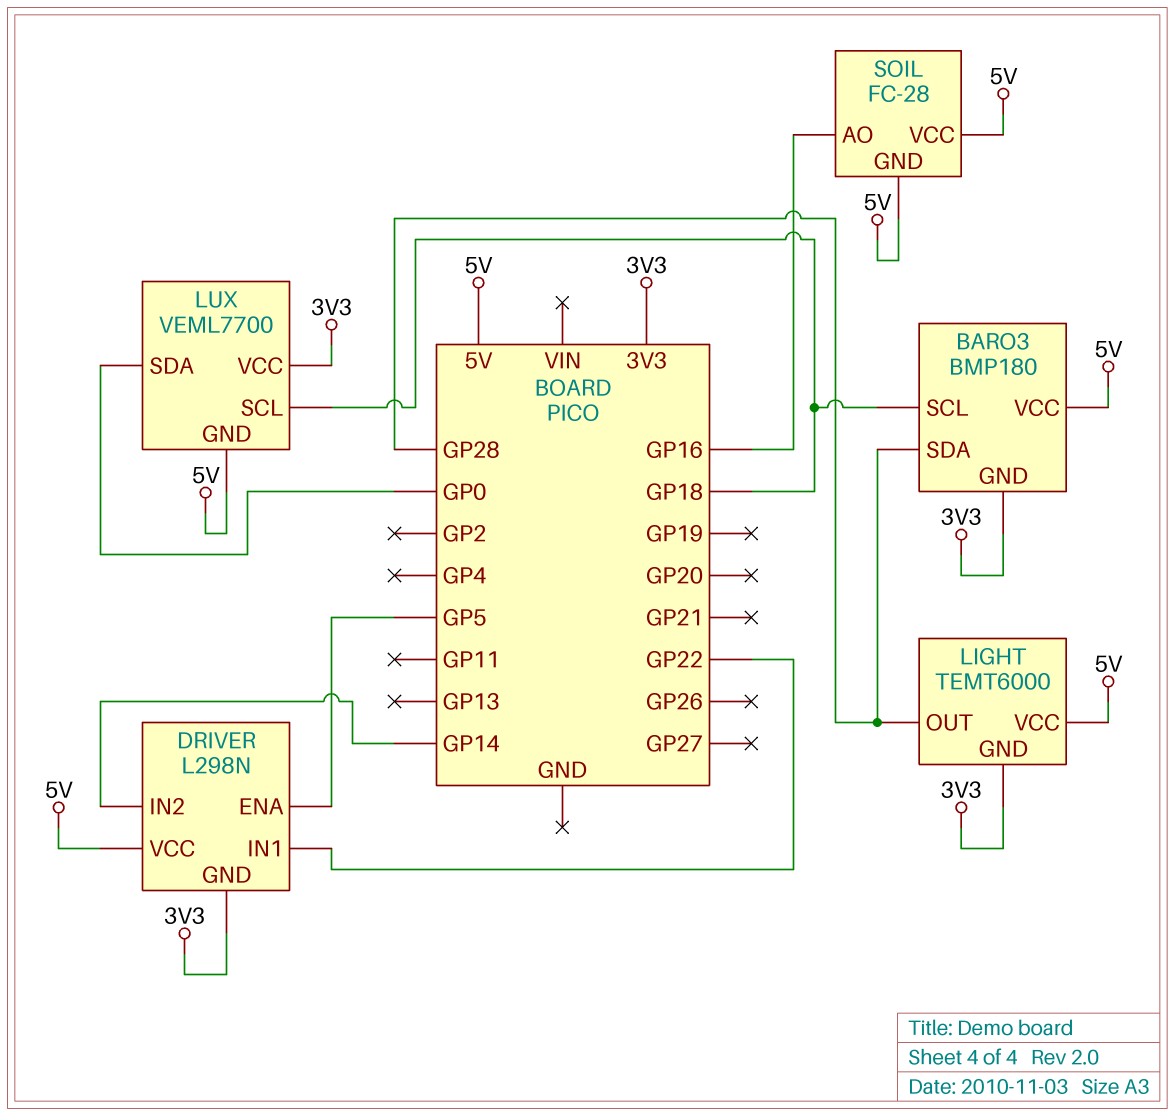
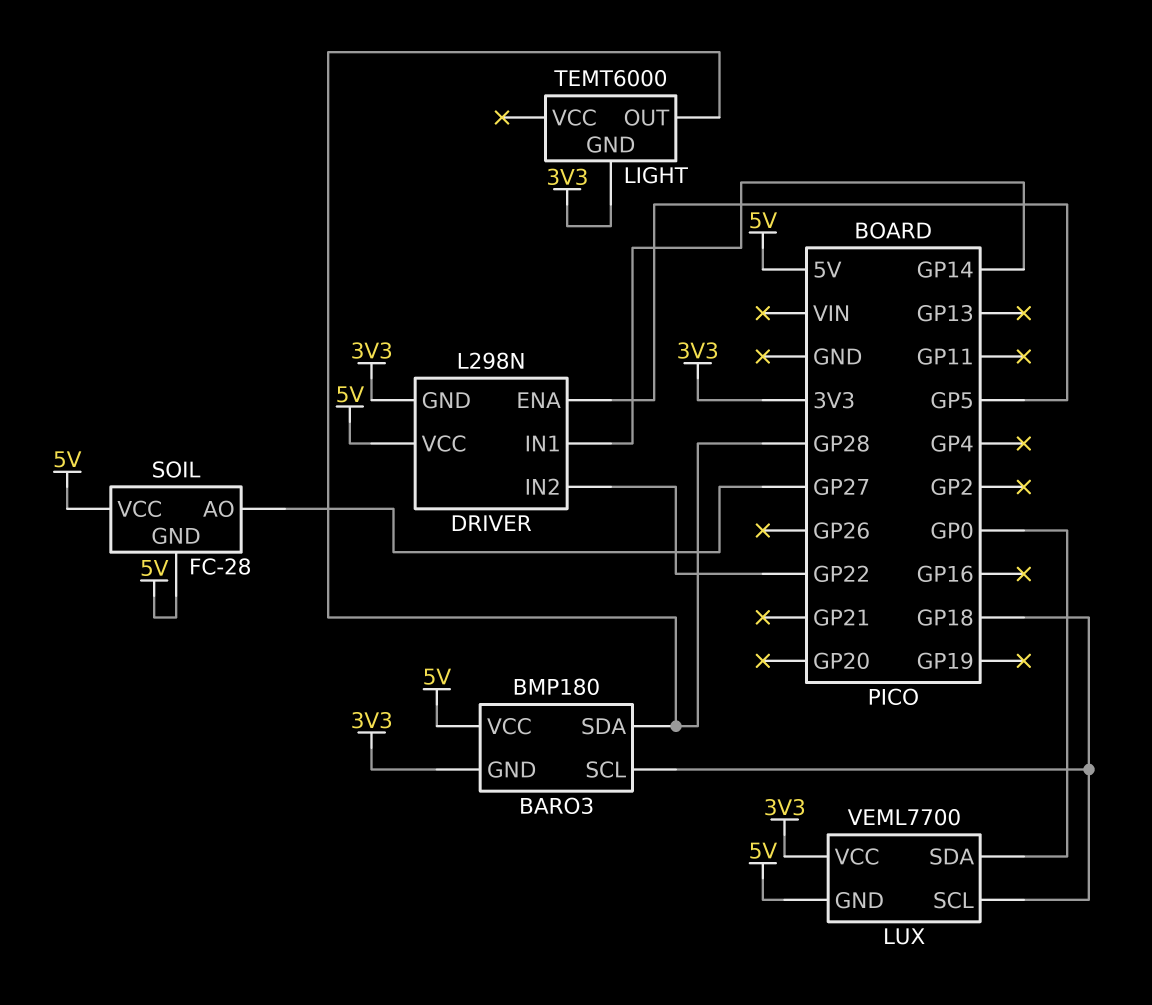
DRIVER pin IN1: GP22 -> GP14
DRIVER pin IN2: GP14 -> GP22
LIGHT pin VCC: 5V -> none
SOIL pin AO: GP16 -> GP27

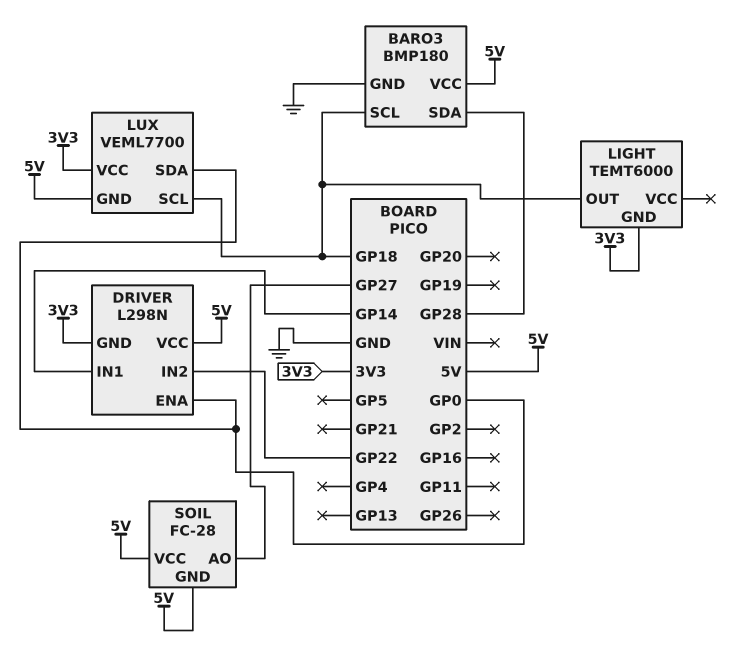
BARO3 pin GND: 3V3 -> GND
DRIVER pin ENA: GP5 -> GP0
LIGHT pin OUT: GP28 -> GP18

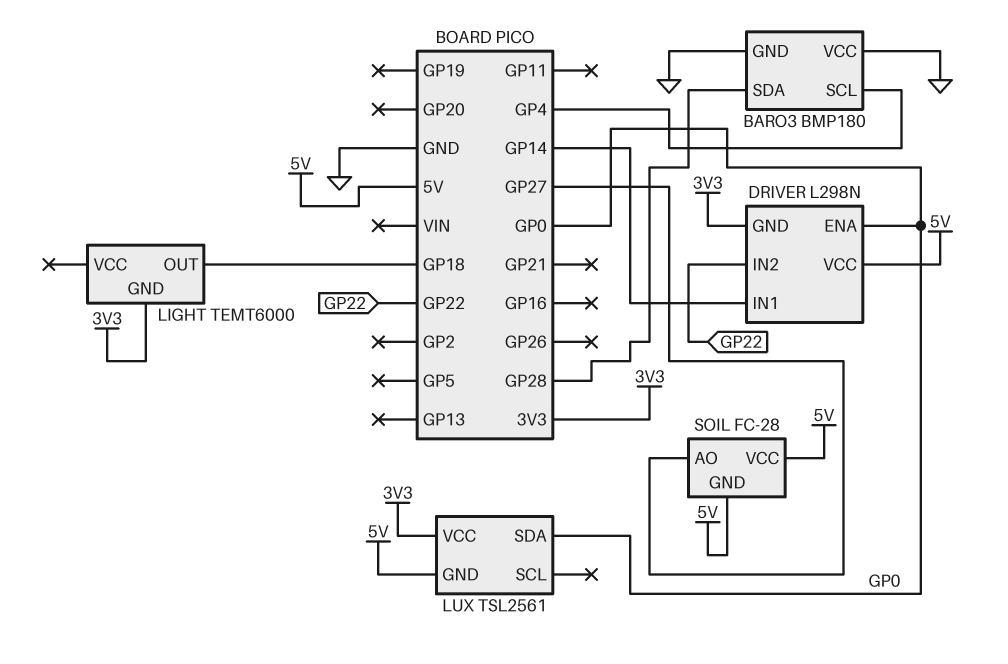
BARO3 pin SCL: GP18 -> GP4
BARO3 pin VCC: 5V -> GND
LUX: VEML7700 -> TSL2561
LUX pin SCL: GP18 -> none

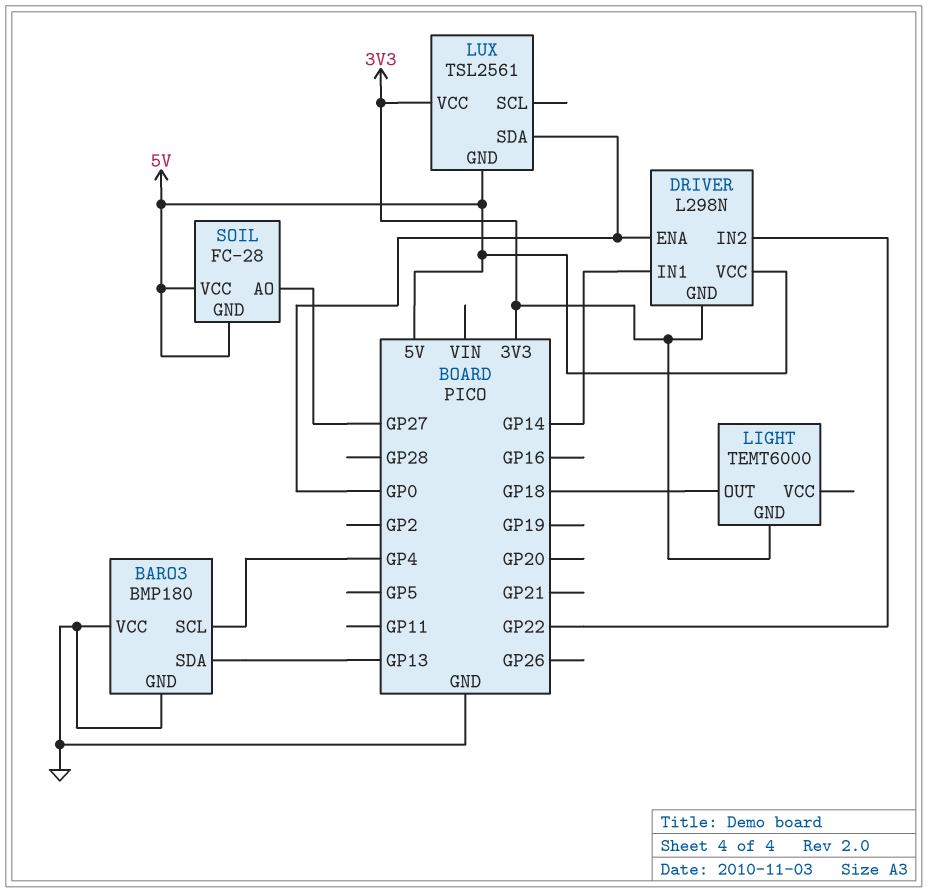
BARO3 pin SDA: GP28 -> GP13

